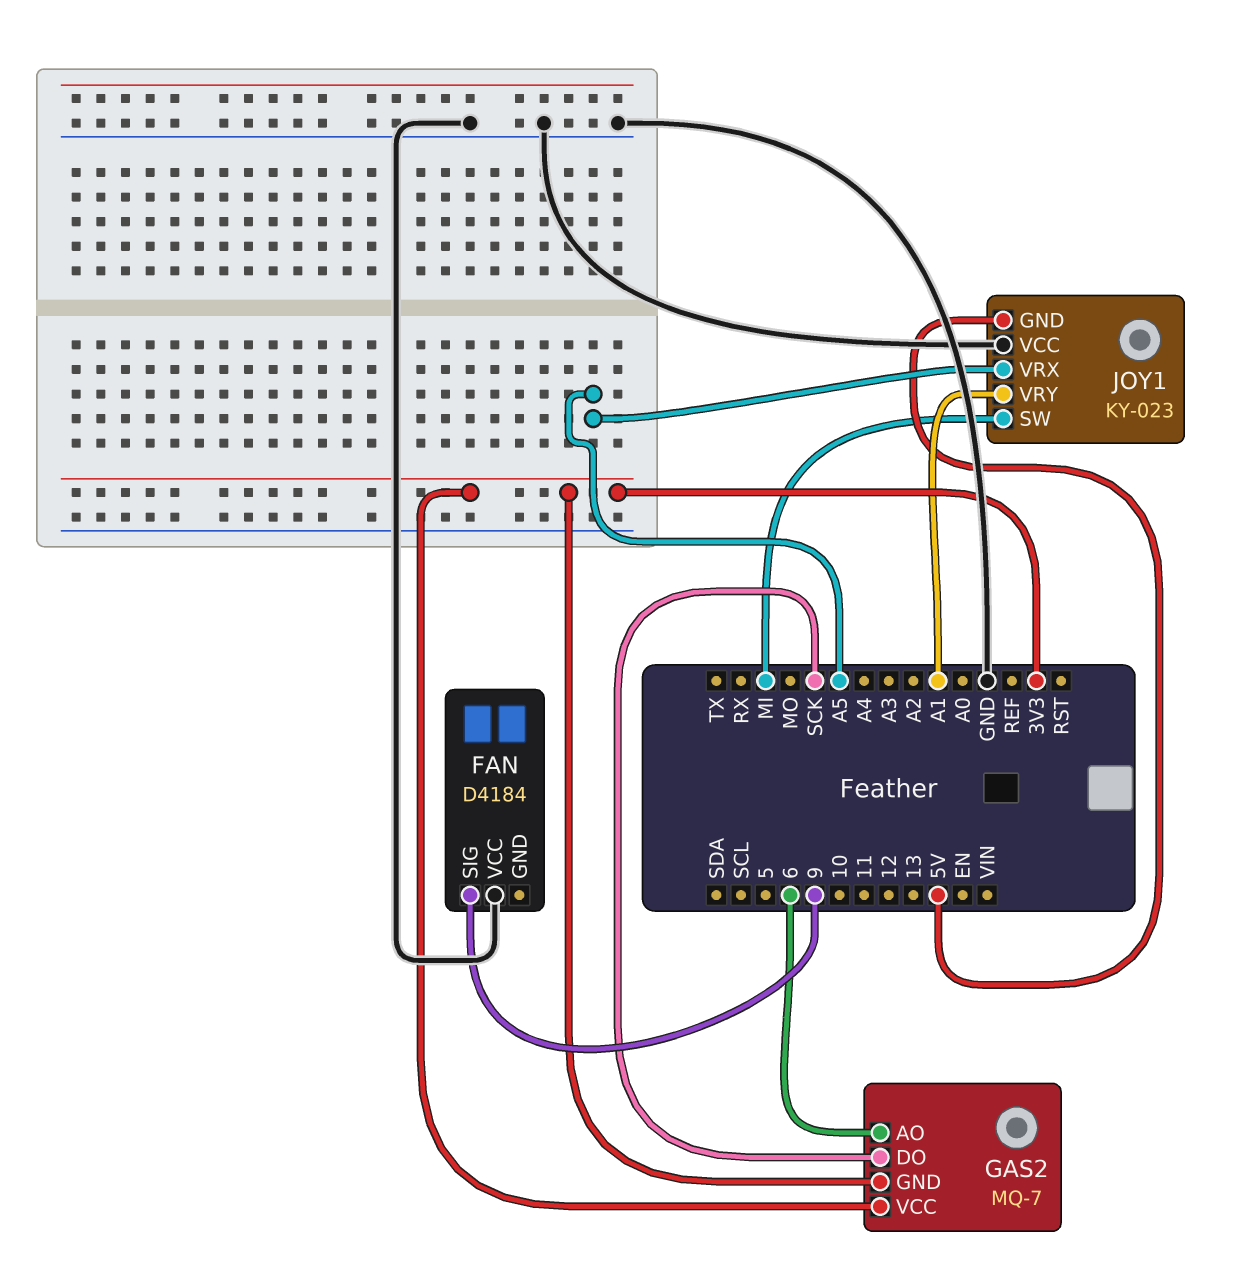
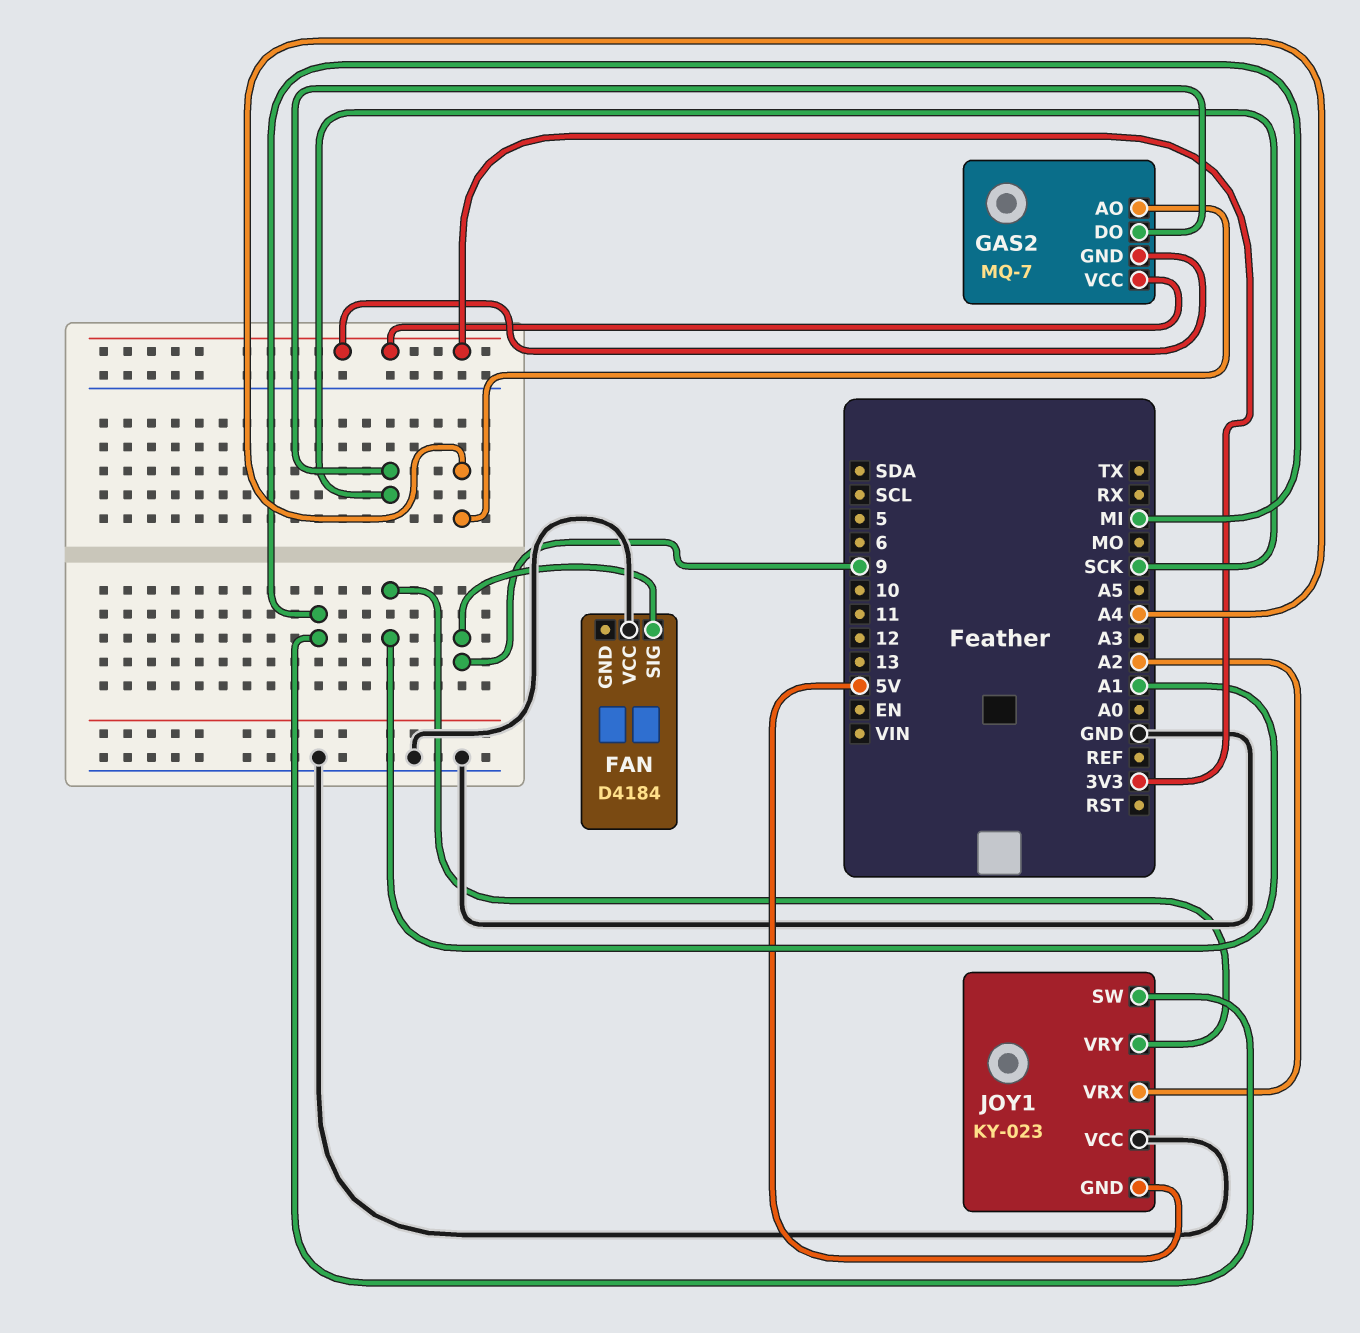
GAS2 pin AO: 6 -> A4
JOY1 pin VRX: A5 -> A2

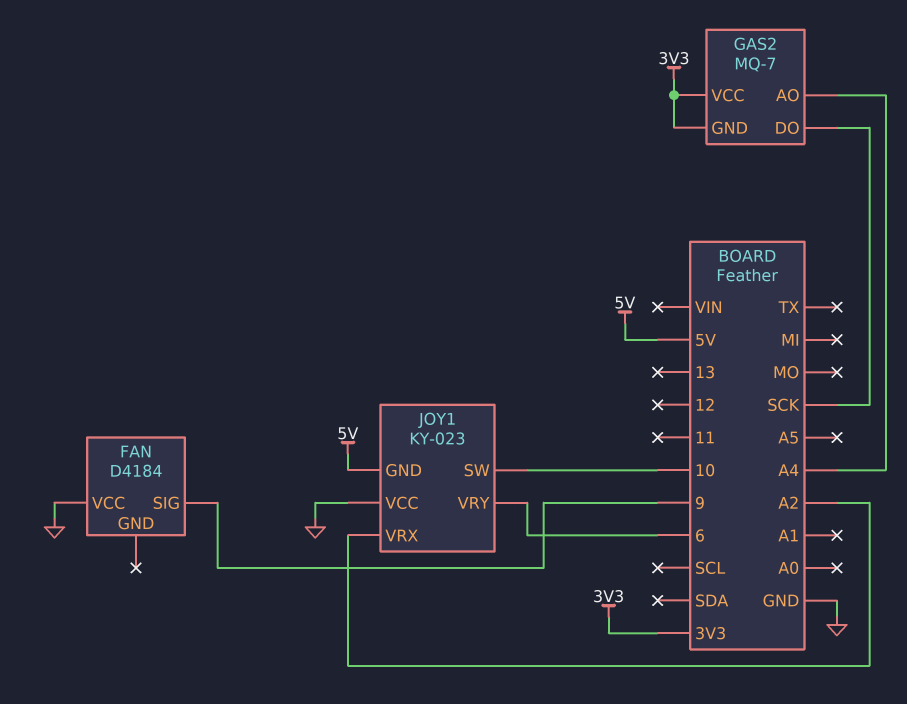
JOY1 pin SW: MI -> 10
JOY1 pin VRY: A1 -> 6

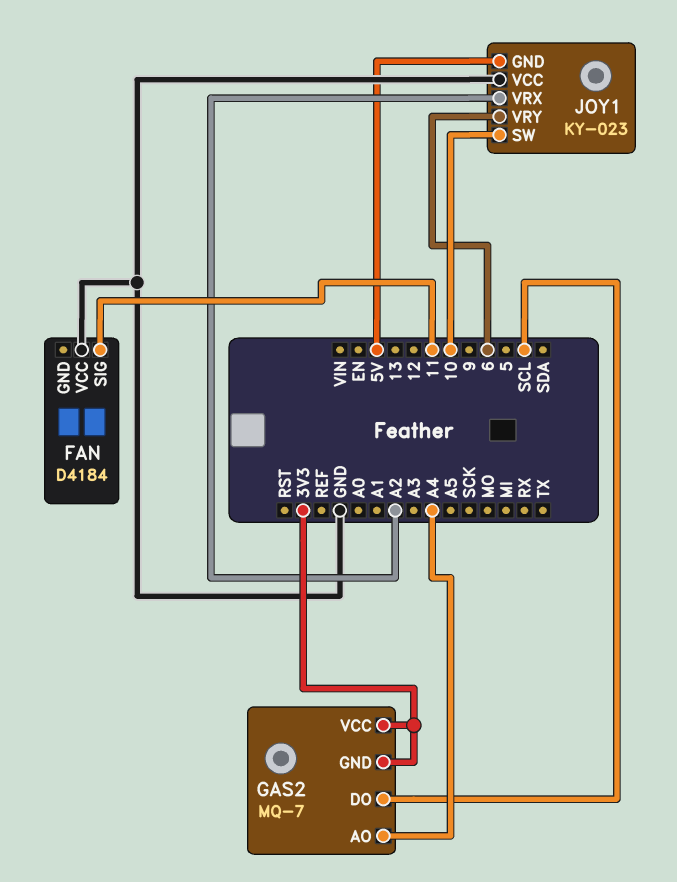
FAN pin SIG: 9 -> 11
GAS2 pin DO: SCK -> SCL

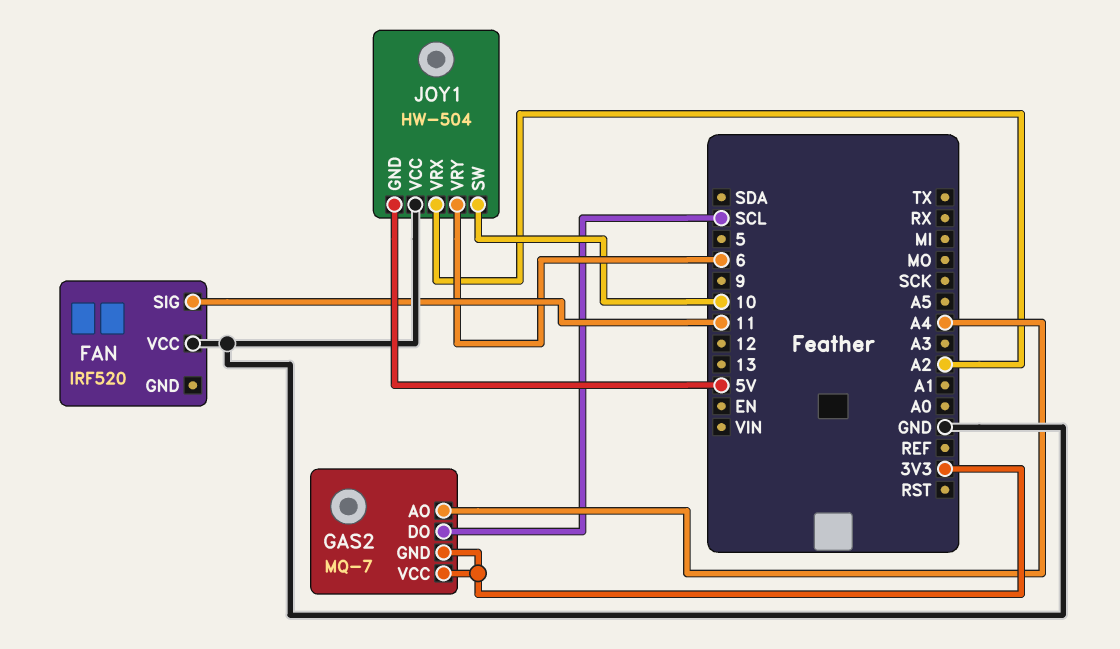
FAN: D4184 -> IRF520
JOY1: KY-023 -> HW-504

